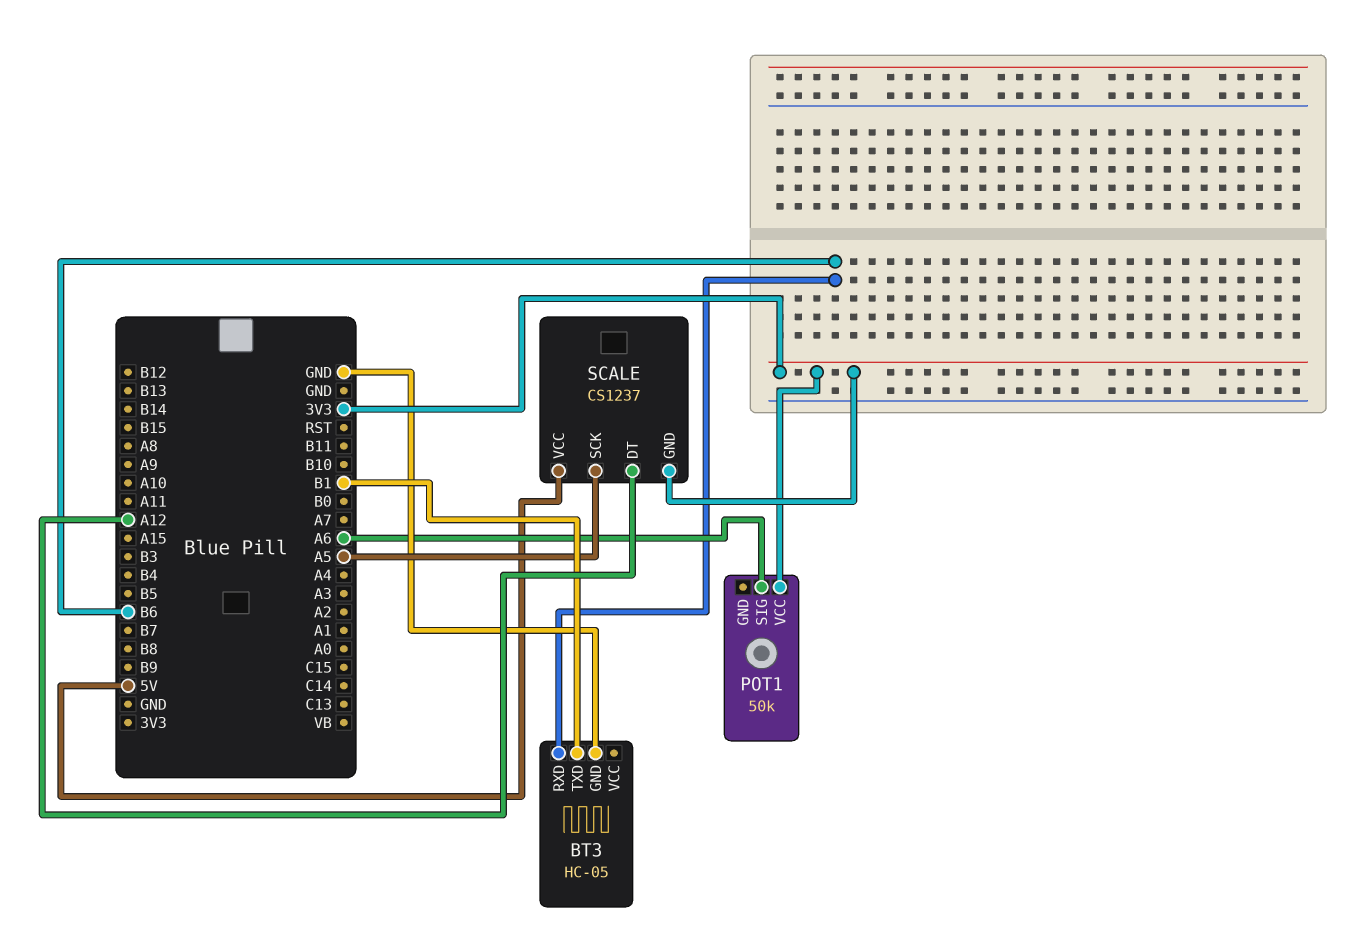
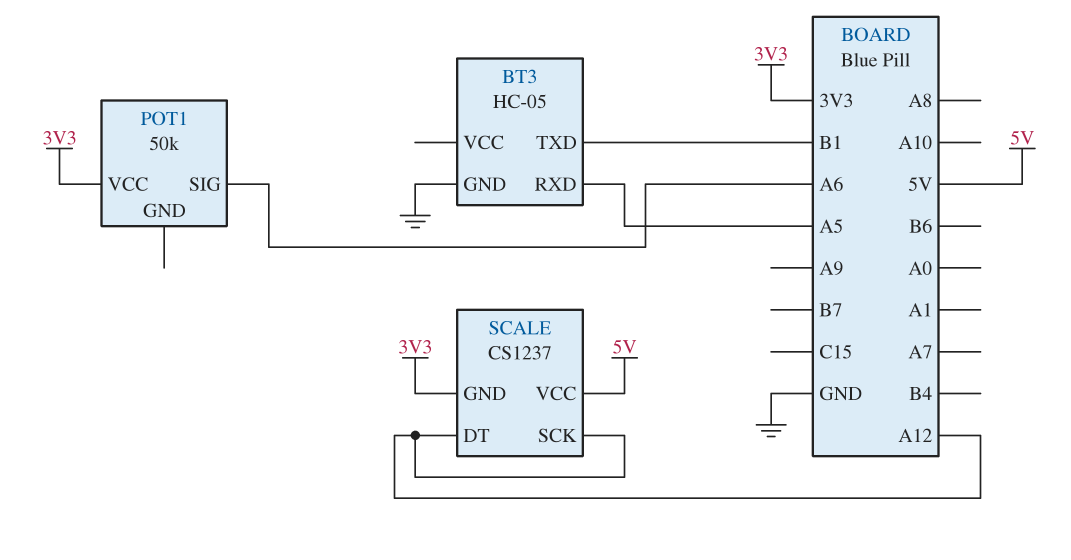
BT3 pin RXD: B6 -> A5
SCALE pin SCK: A5 -> A12

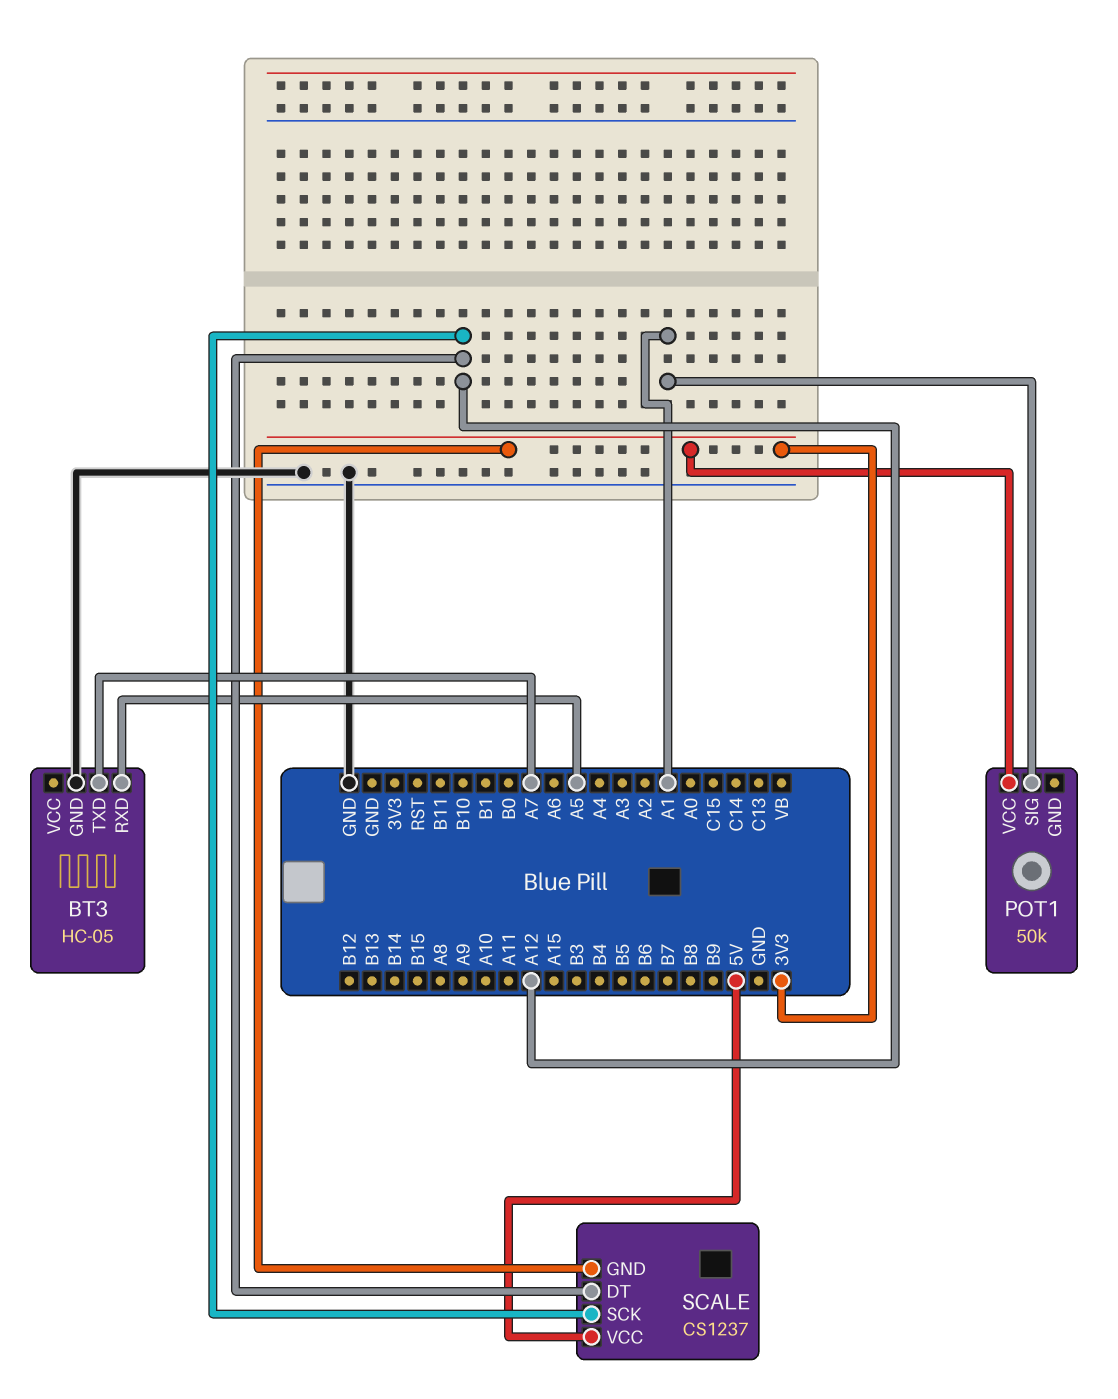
BT3 pin TXD: B1 -> A7
POT1 pin SIG: A6 -> A1

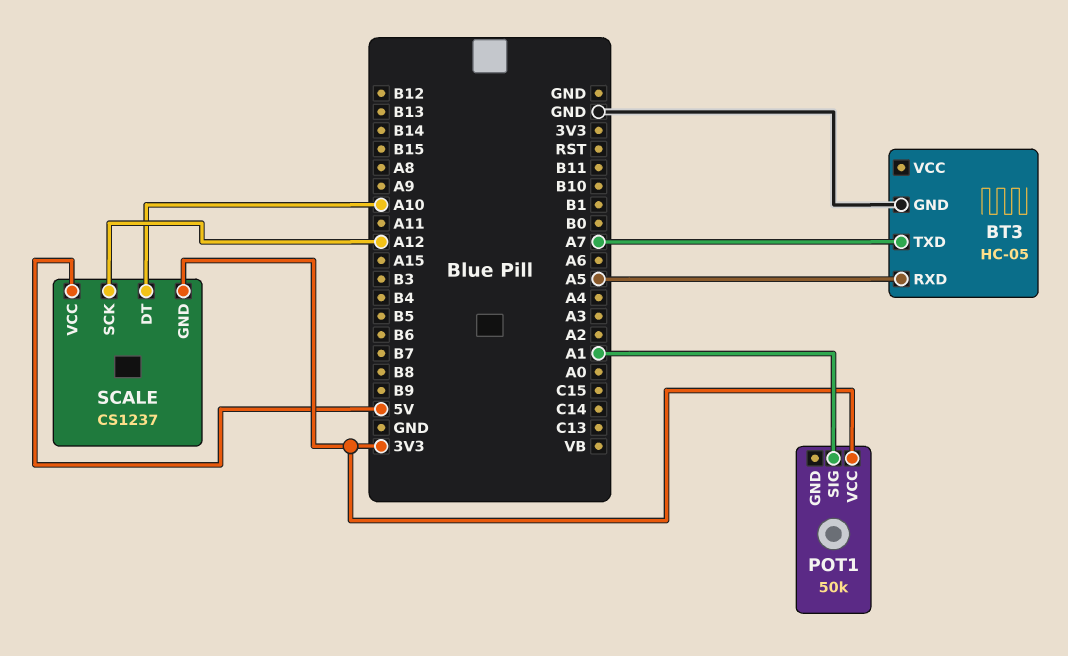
SCALE pin DT: A12 -> A10

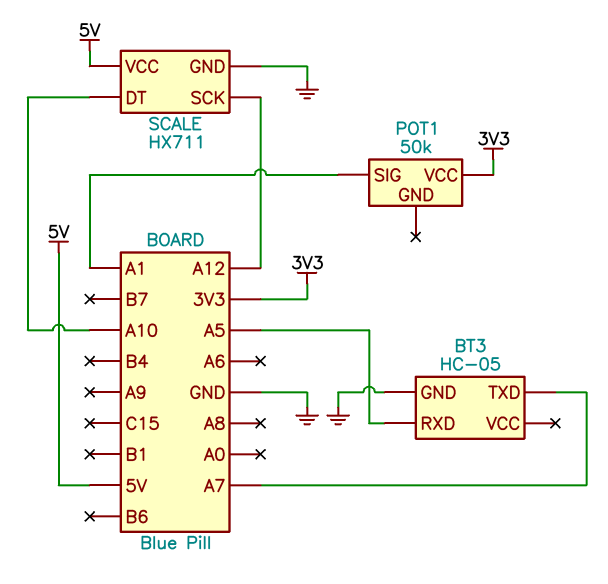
SCALE: CS1237 -> HX711
SCALE pin GND: 3V3 -> GND

